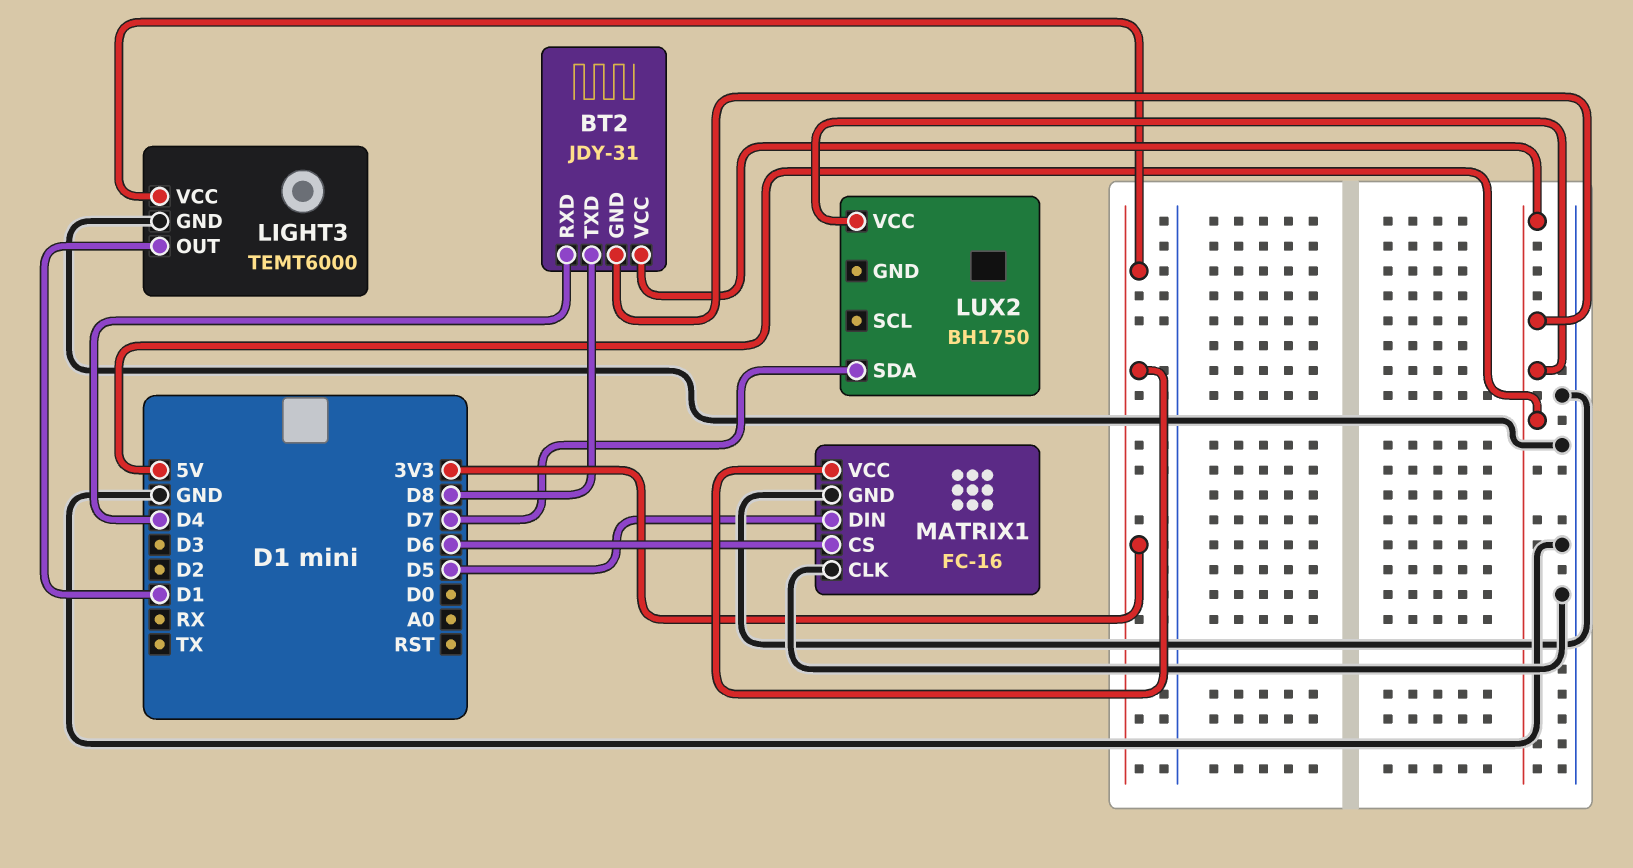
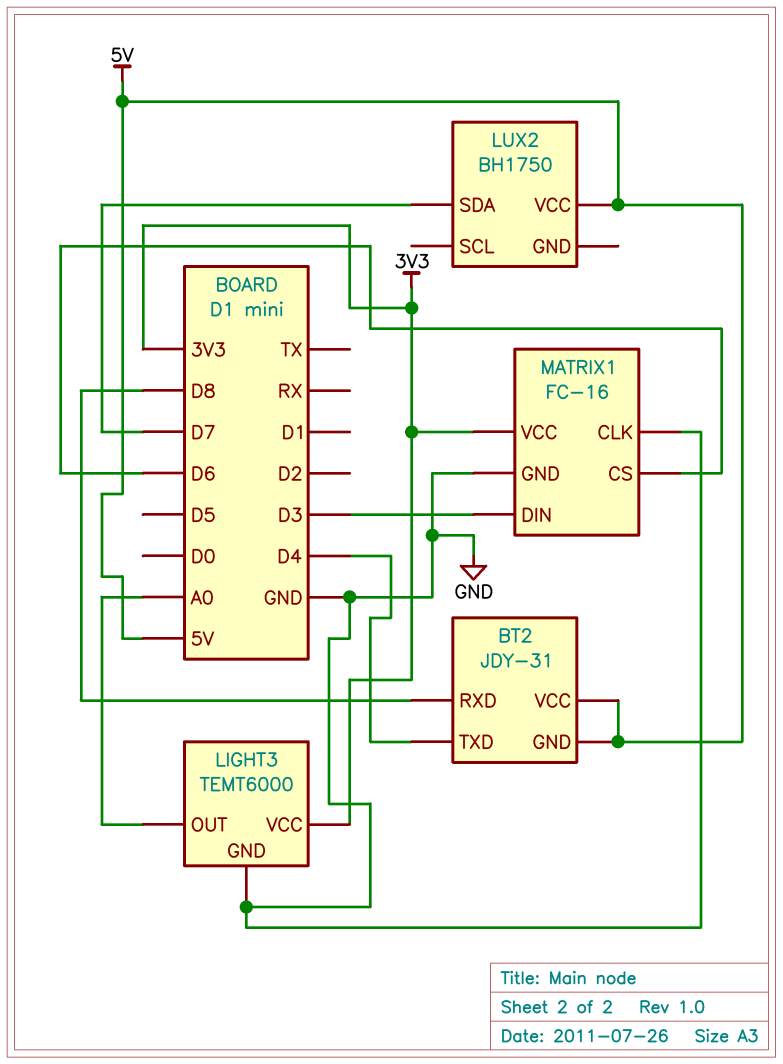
BT2 pin RXD: D4 -> D8
BT2 pin TXD: D8 -> D4
LIGHT3 pin OUT: D1 -> A0
MATRIX1 pin DIN: D5 -> D3

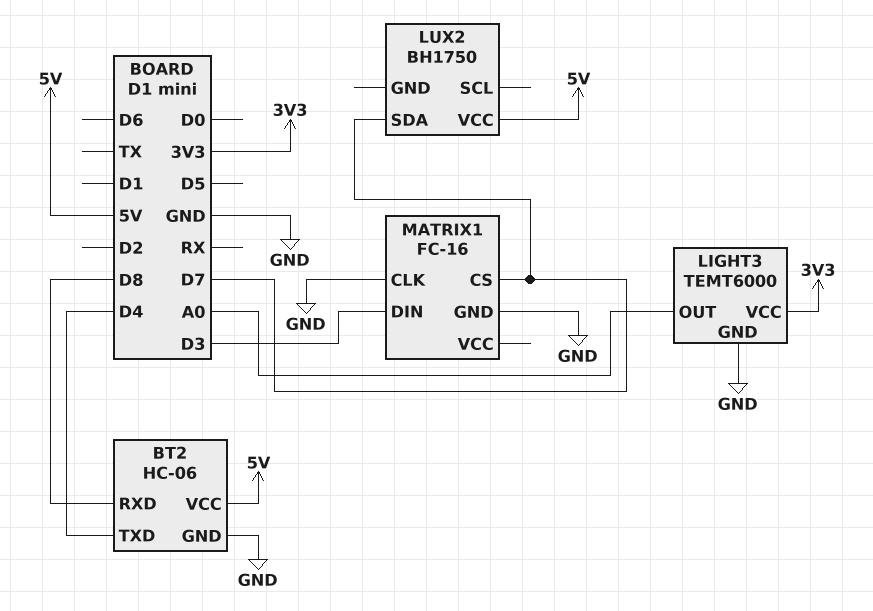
BT2: JDY-31 -> HC-06
BT2 pin GND: 5V -> GND
MATRIX1 pin CS: D6 -> D7
MATRIX1 pin VCC: 3V3 -> none

